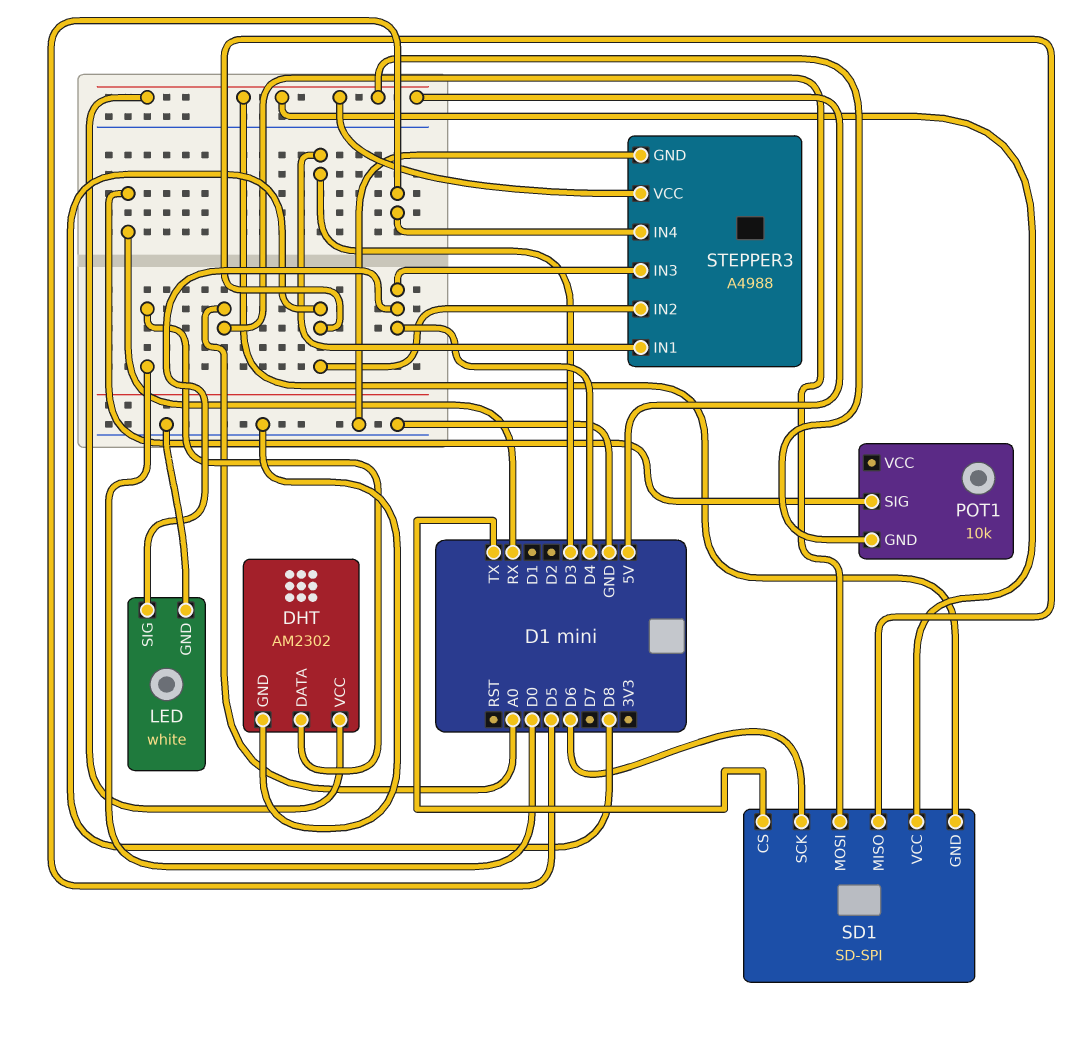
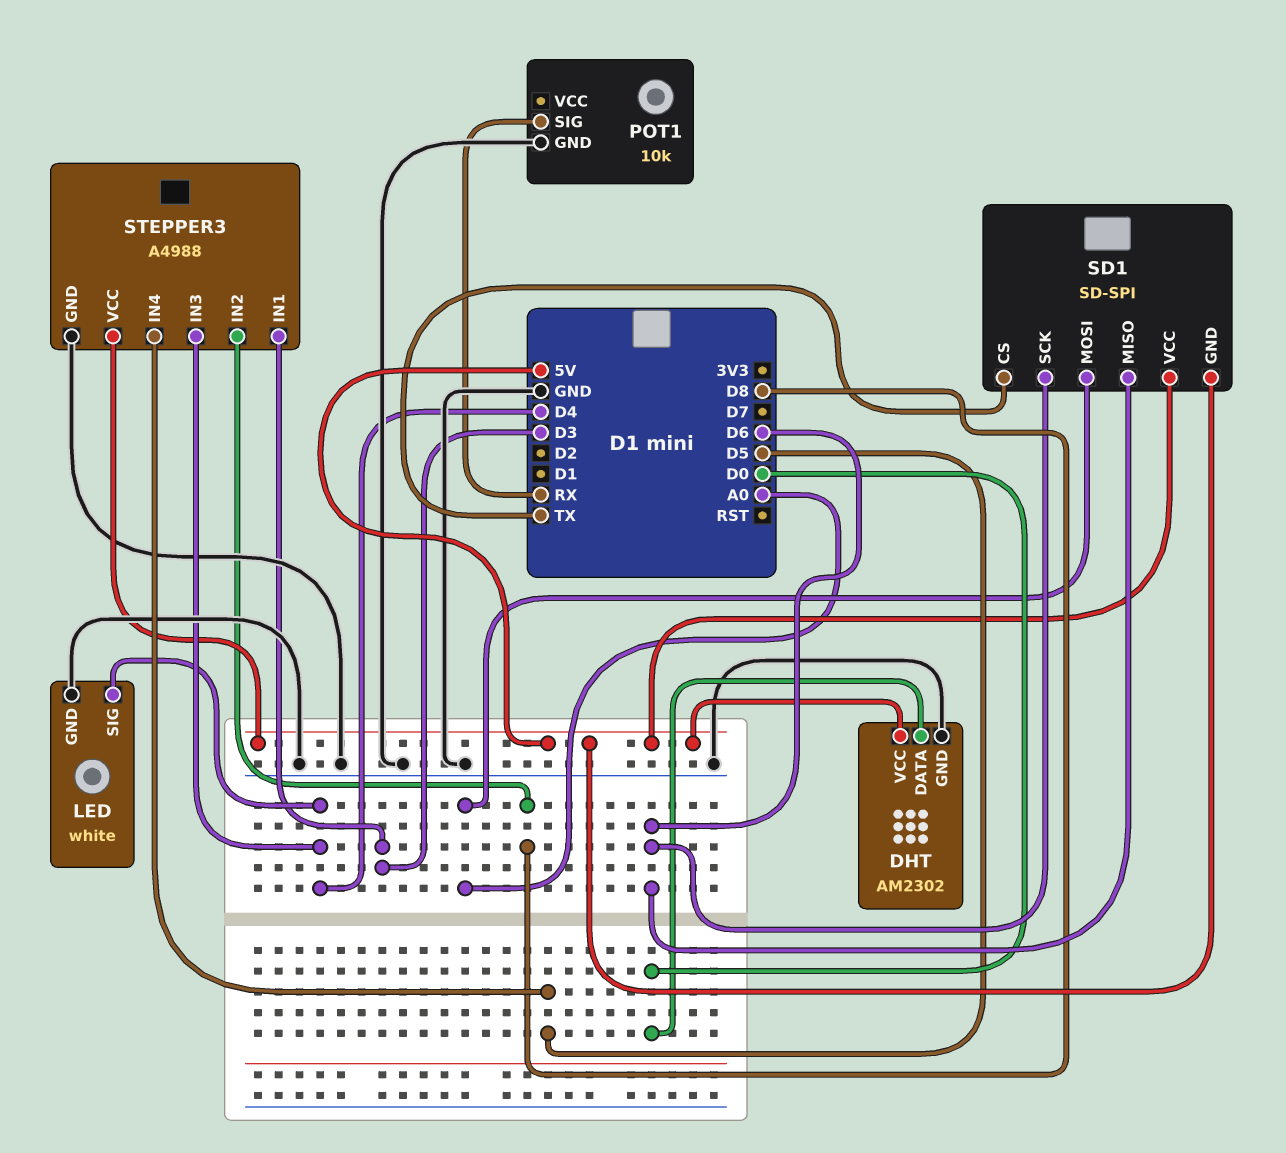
POT1 pin GND: 5V -> GND
SD1 pin MISO: D8 -> D6

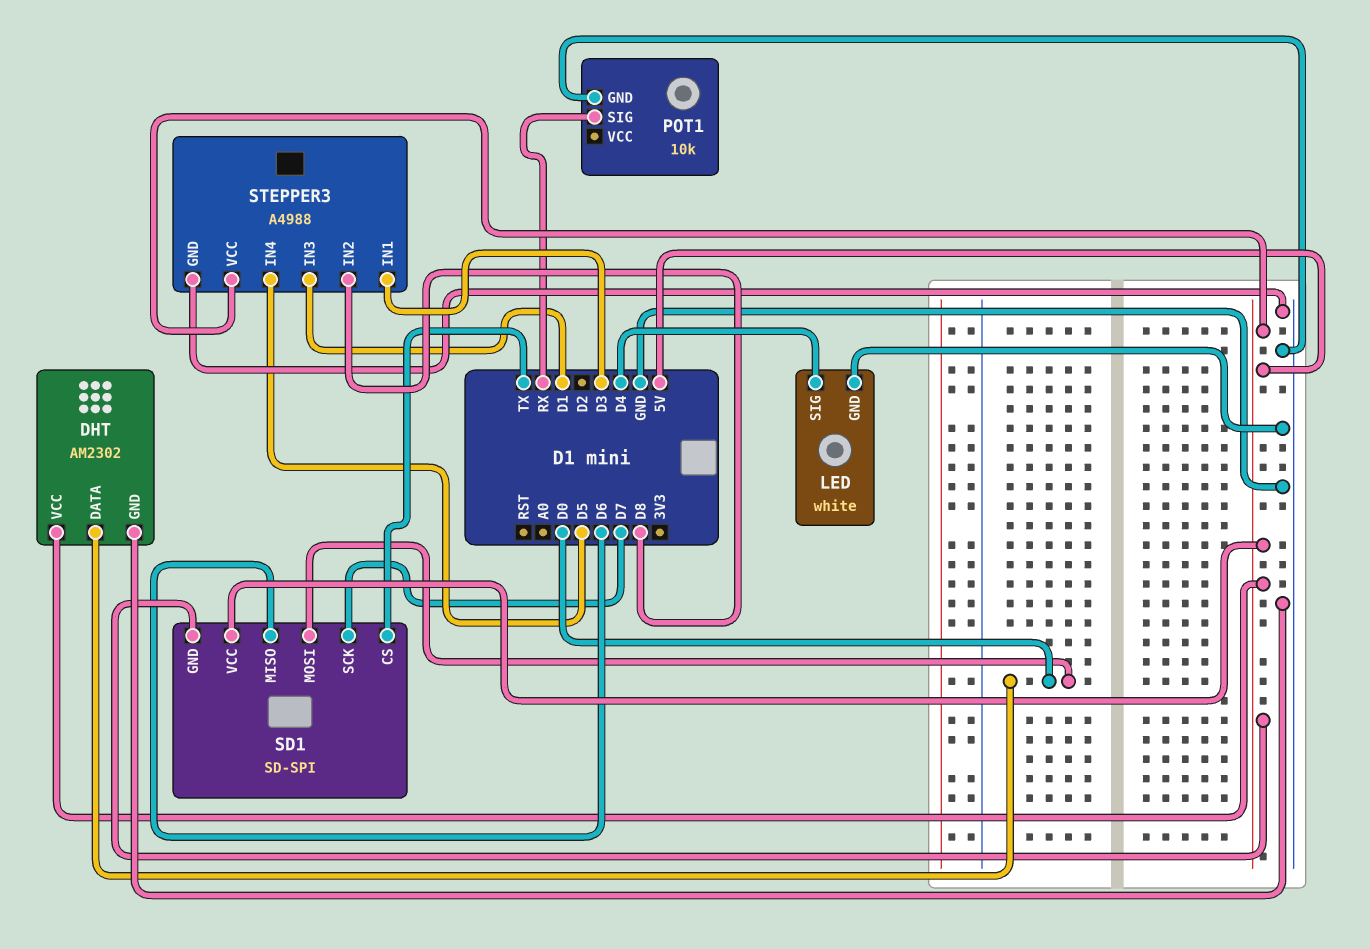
SD1 pin MOSI: A0 -> D0
SD1 pin SCK: D6 -> D7
STEPPER3 pin IN3: D4 -> D1

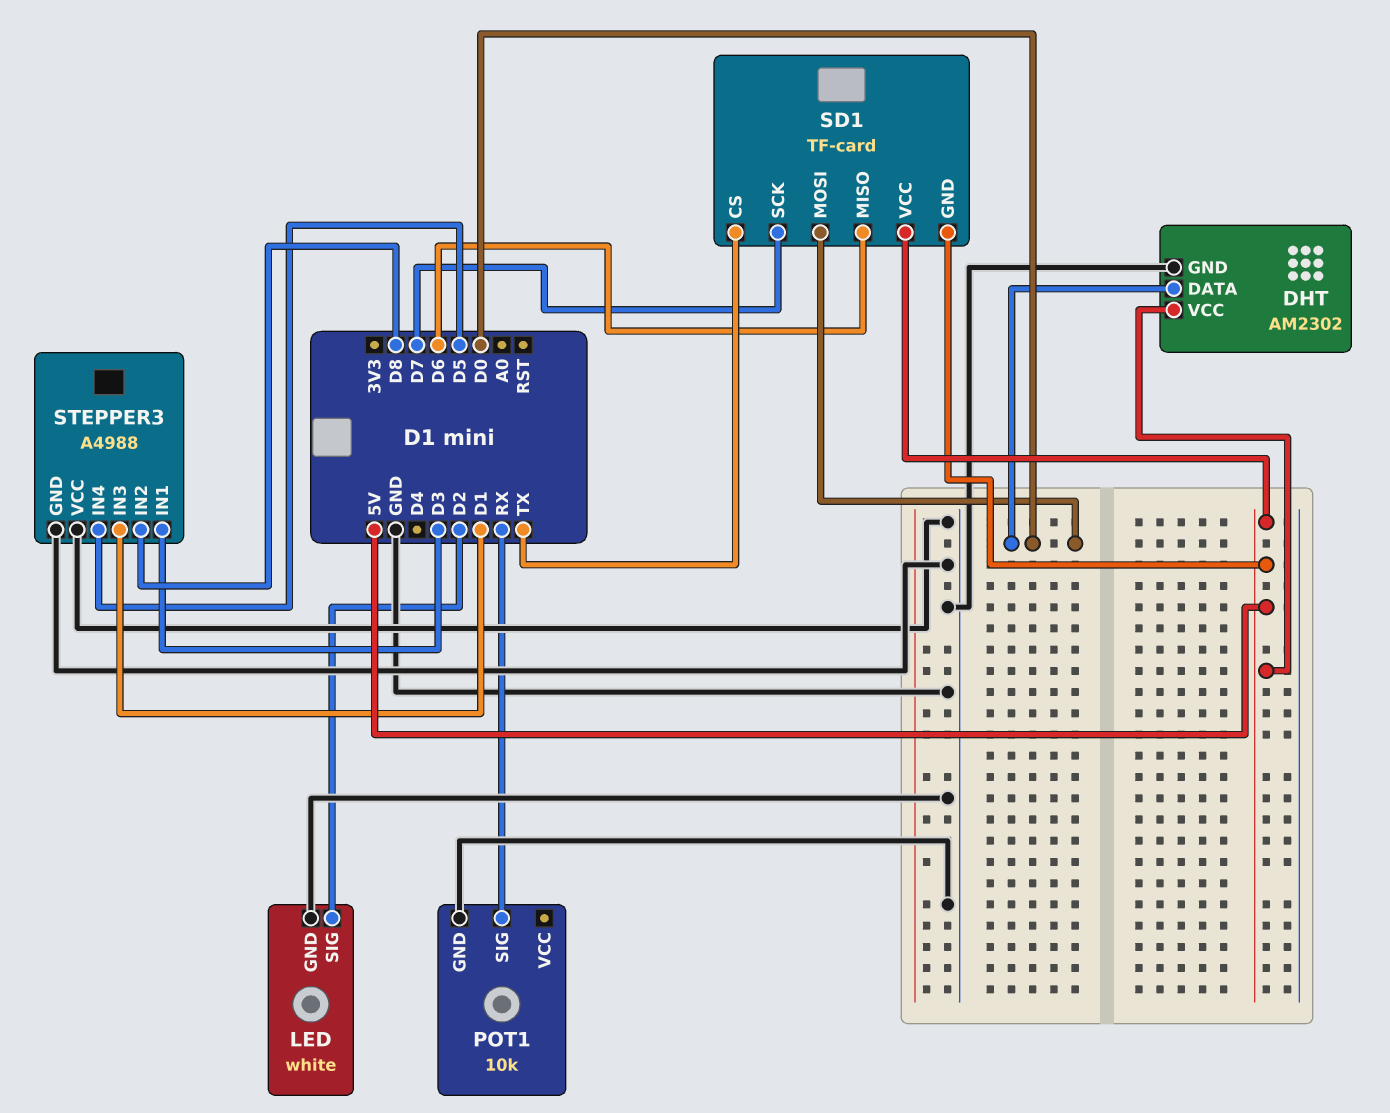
LED pin SIG: D4 -> D2
SD1: SD-SPI -> TF-card
STEPPER3 pin VCC: 5V -> GND

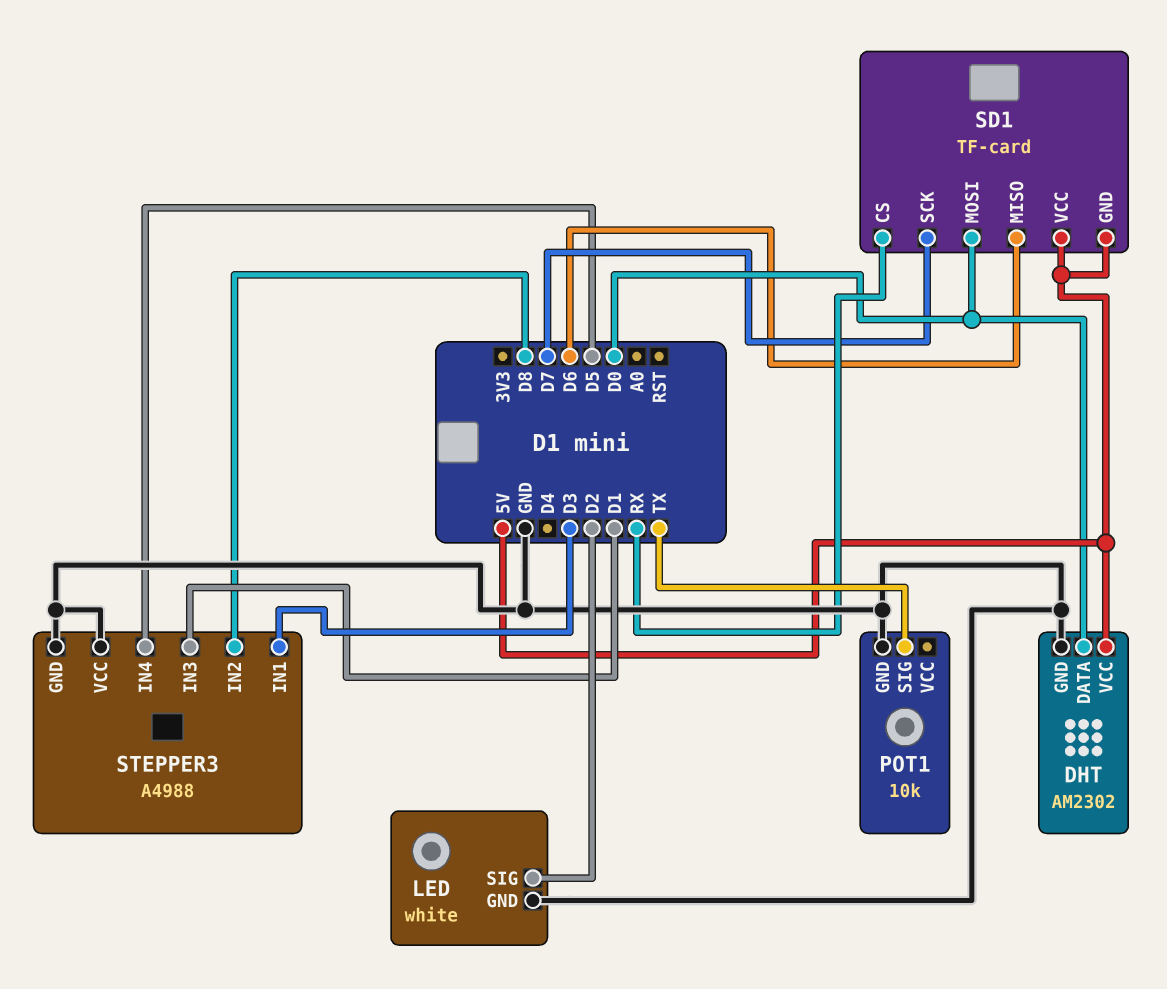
POT1 pin SIG: RX -> TX
SD1 pin CS: TX -> RX

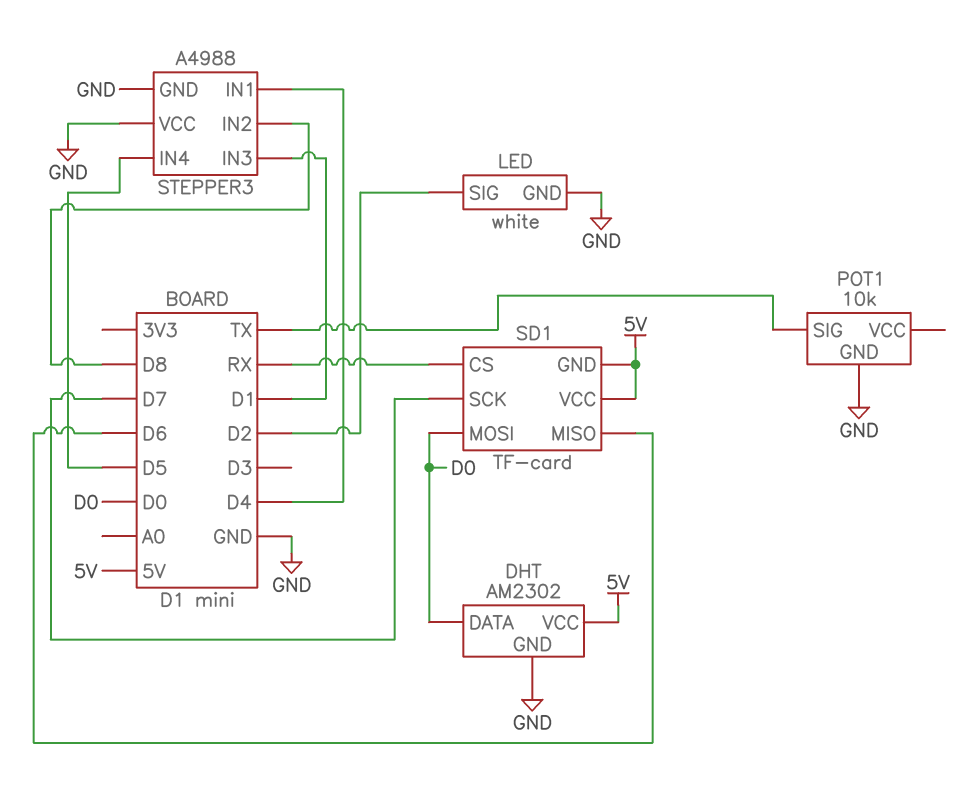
STEPPER3 pin IN1: D3 -> D4

